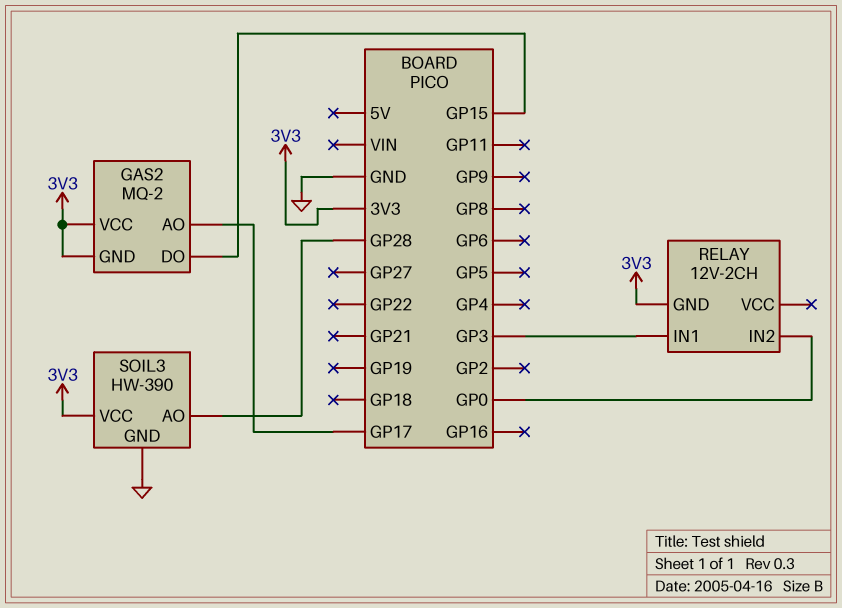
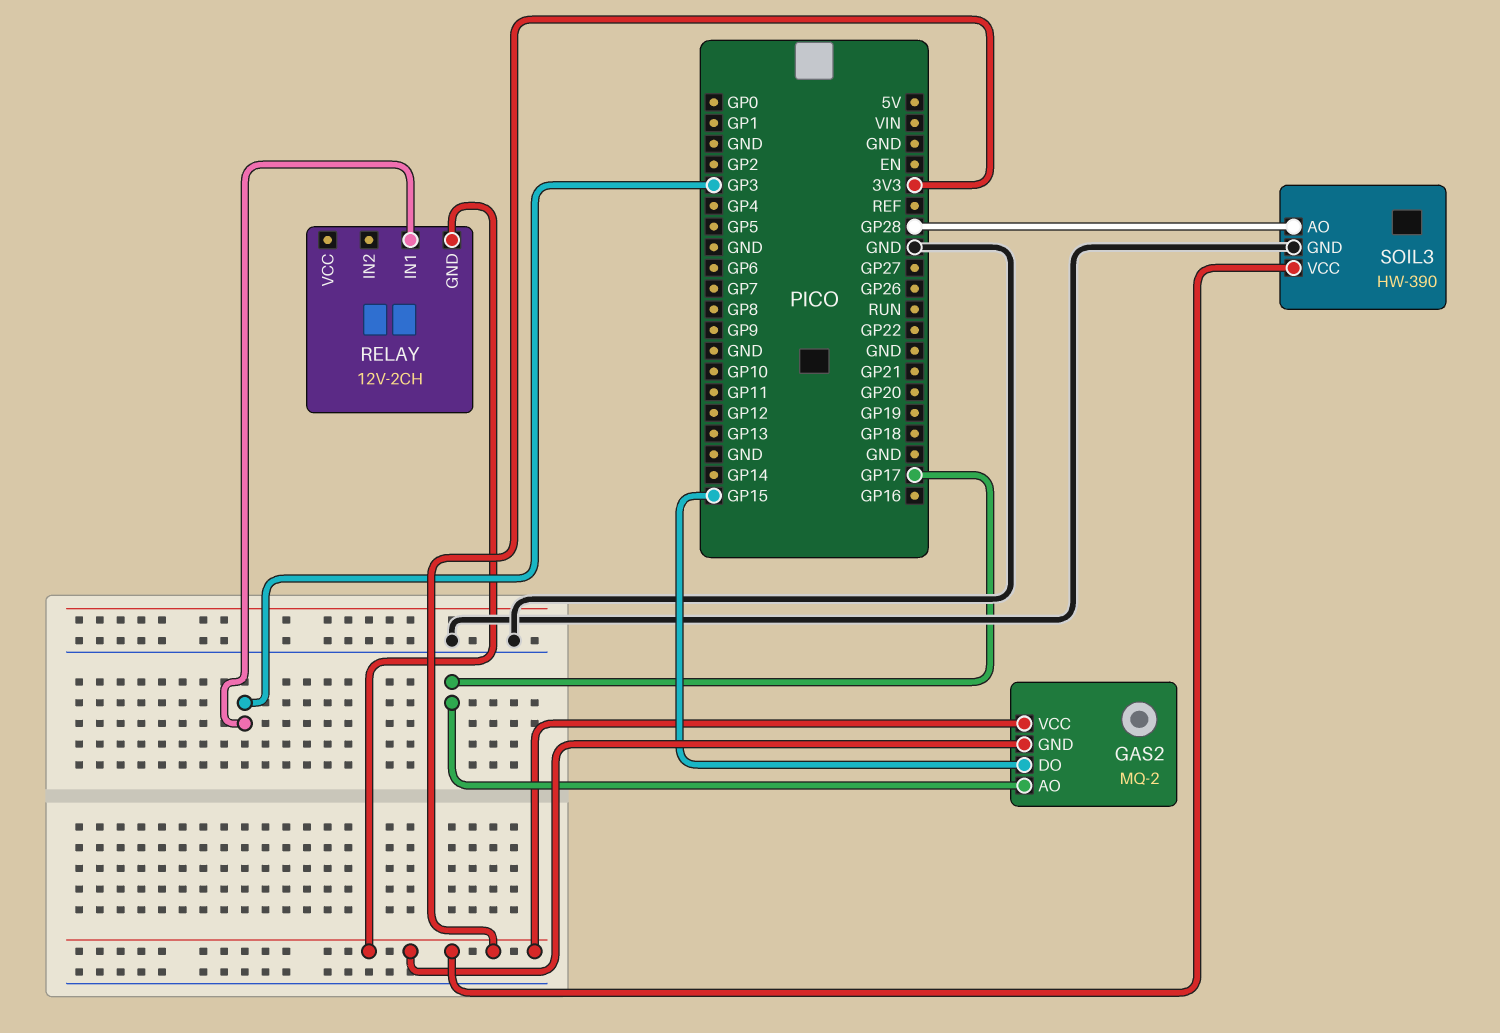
RELAY pin IN2: GP0 -> none

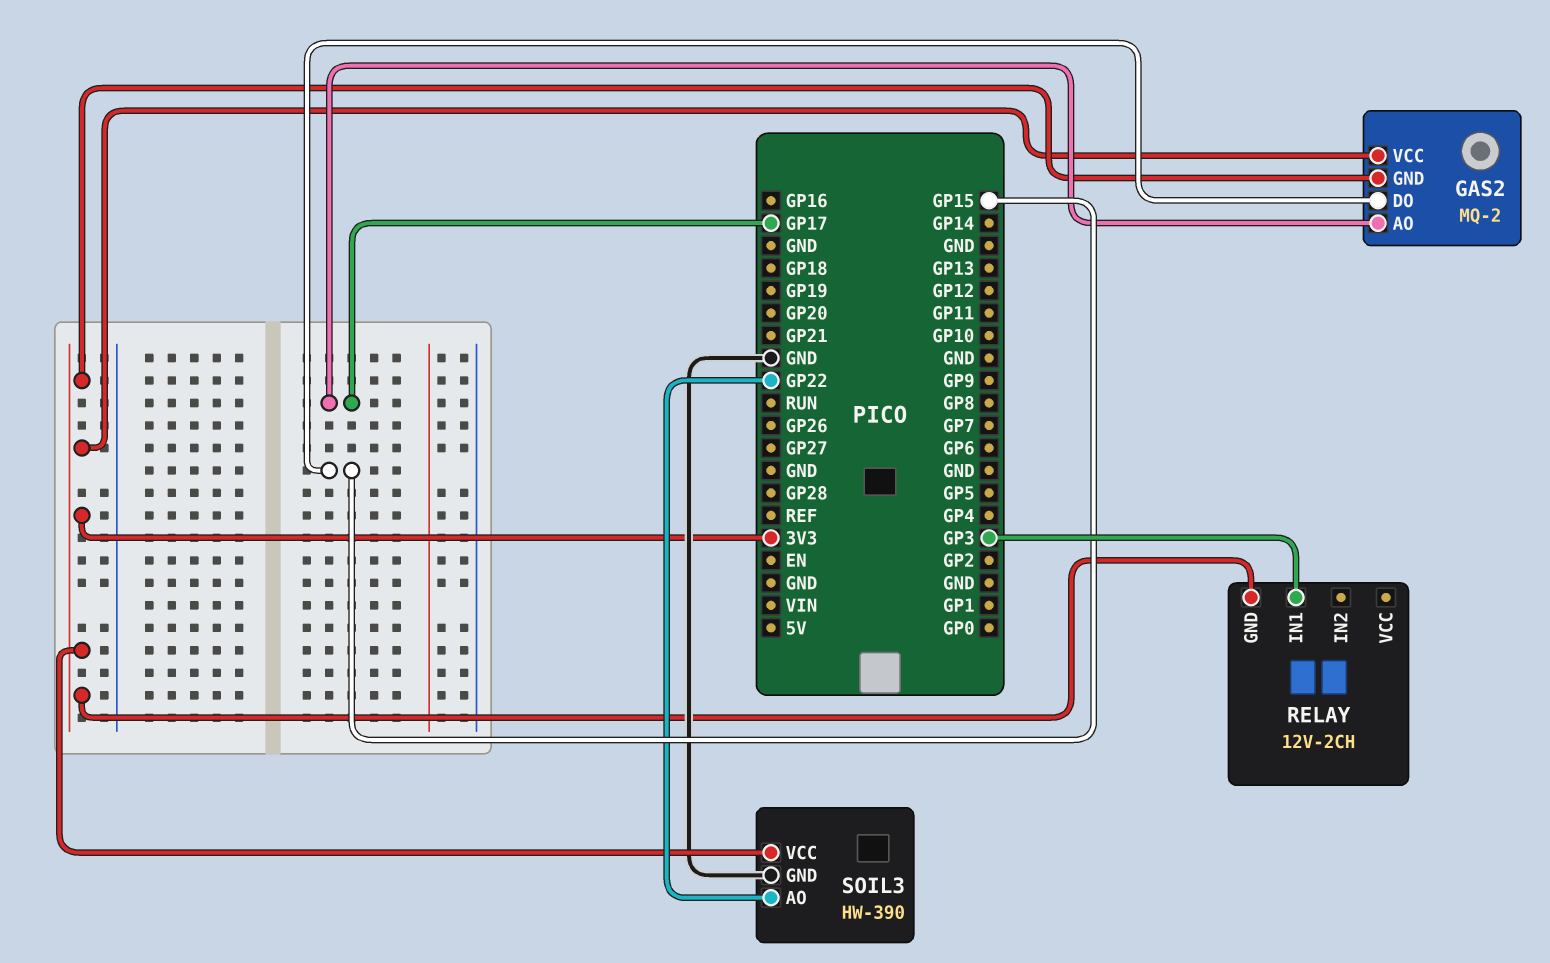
SOIL3 pin AO: GP28 -> GP22

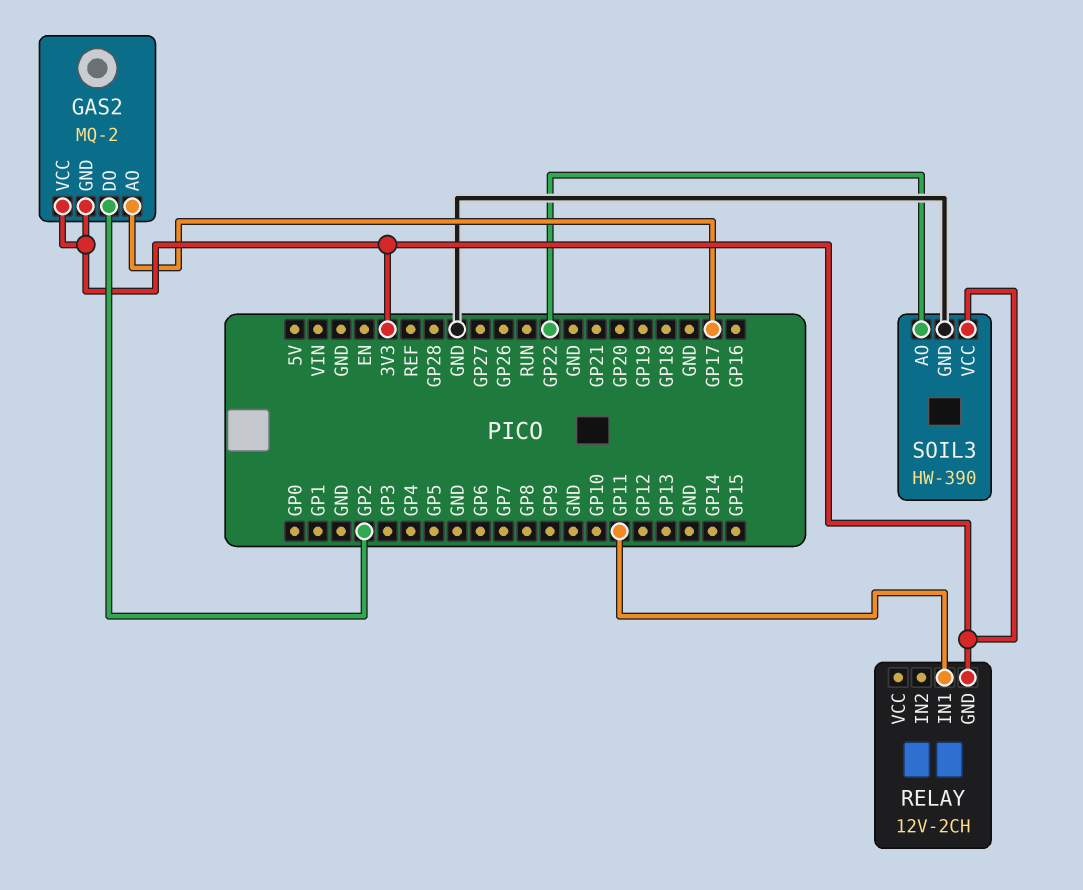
GAS2 pin DO: GP15 -> GP2
RELAY pin IN1: GP3 -> GP11

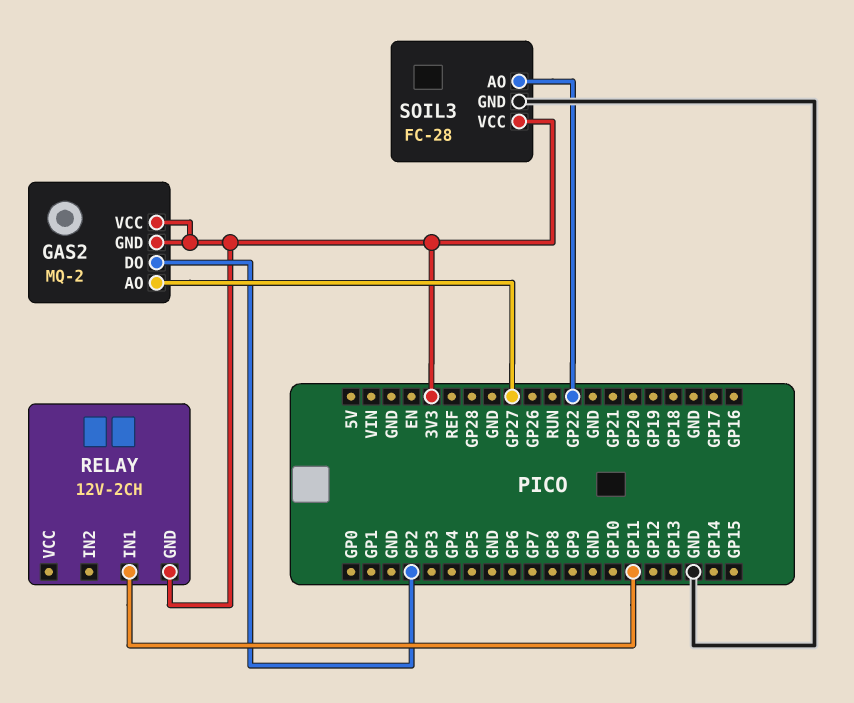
GAS2 pin AO: GP17 -> GP27
SOIL3: HW-390 -> FC-28

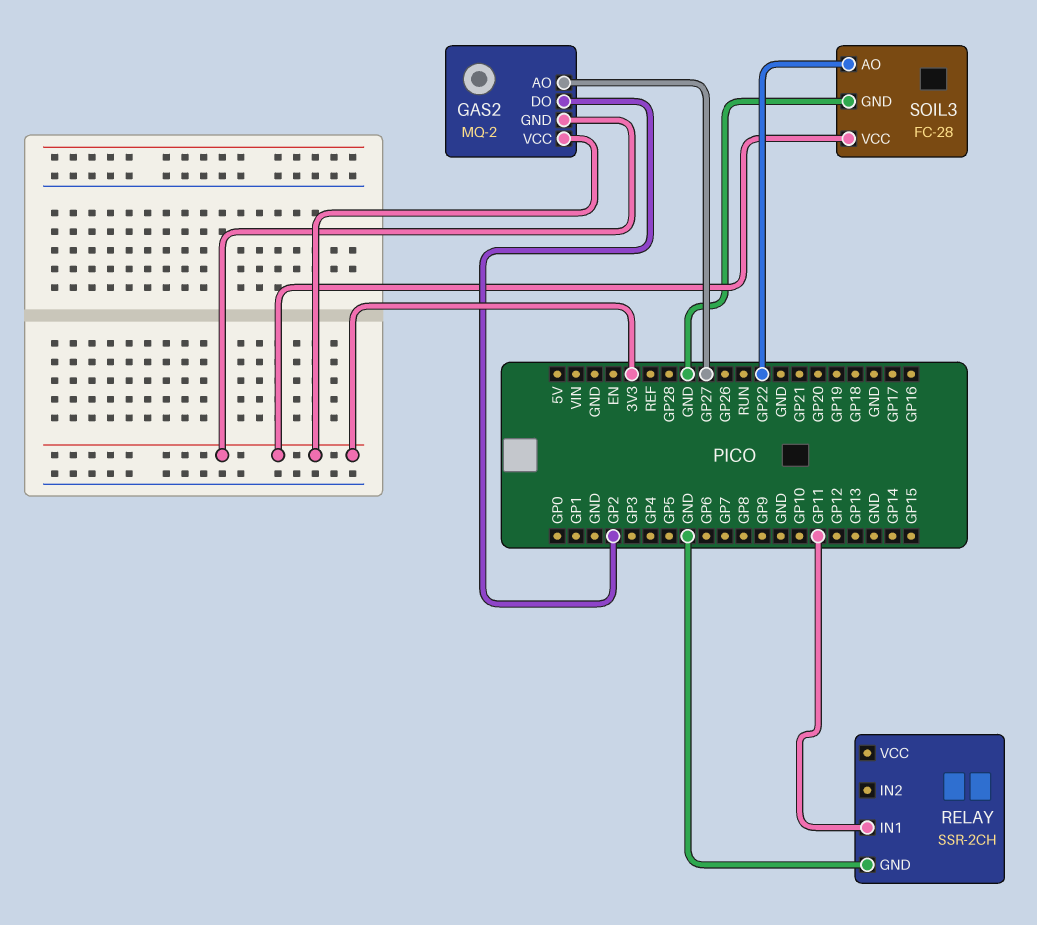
RELAY: 12V-2CH -> SSR-2CH
RELAY pin GND: 3V3 -> GND

